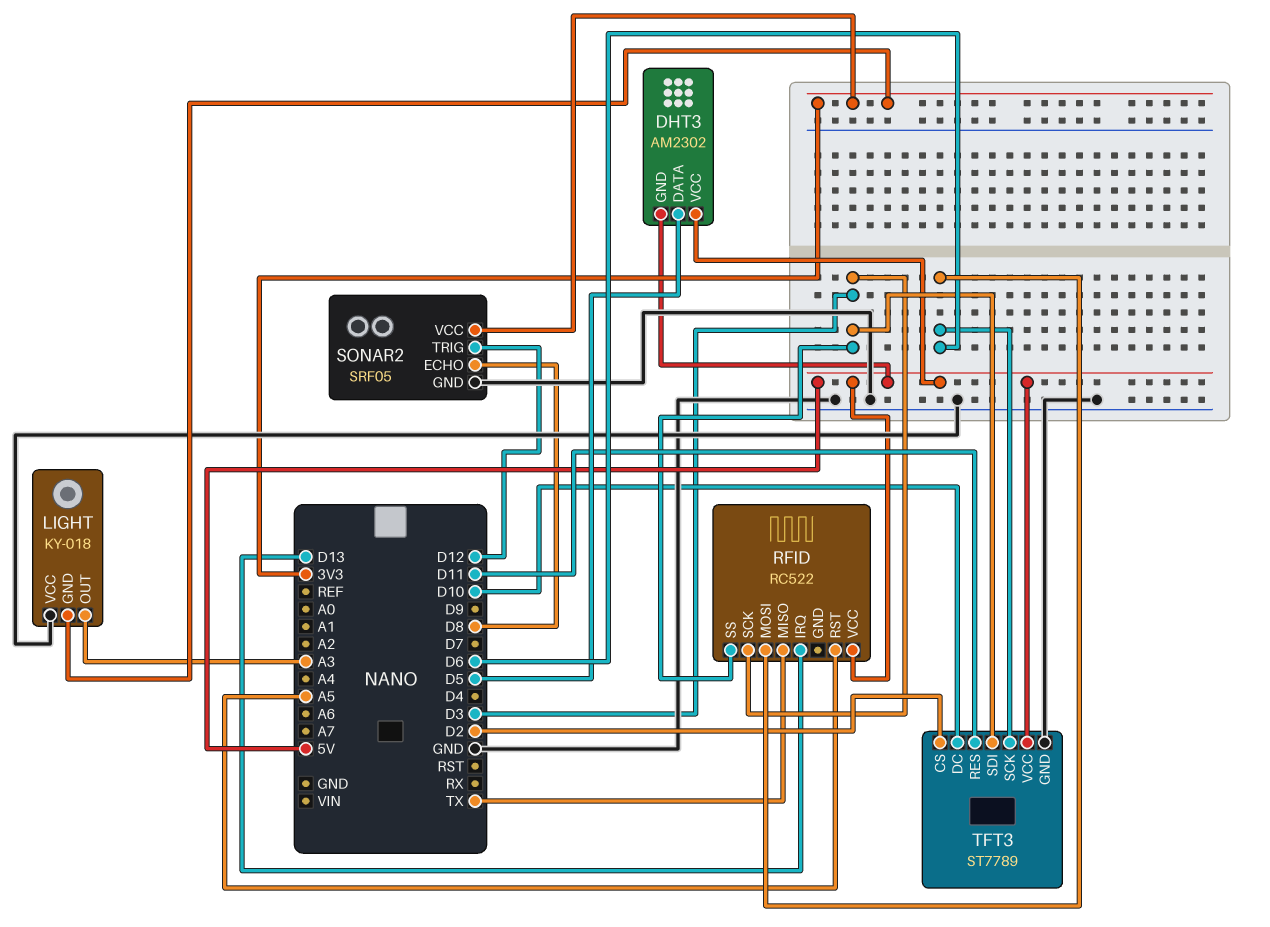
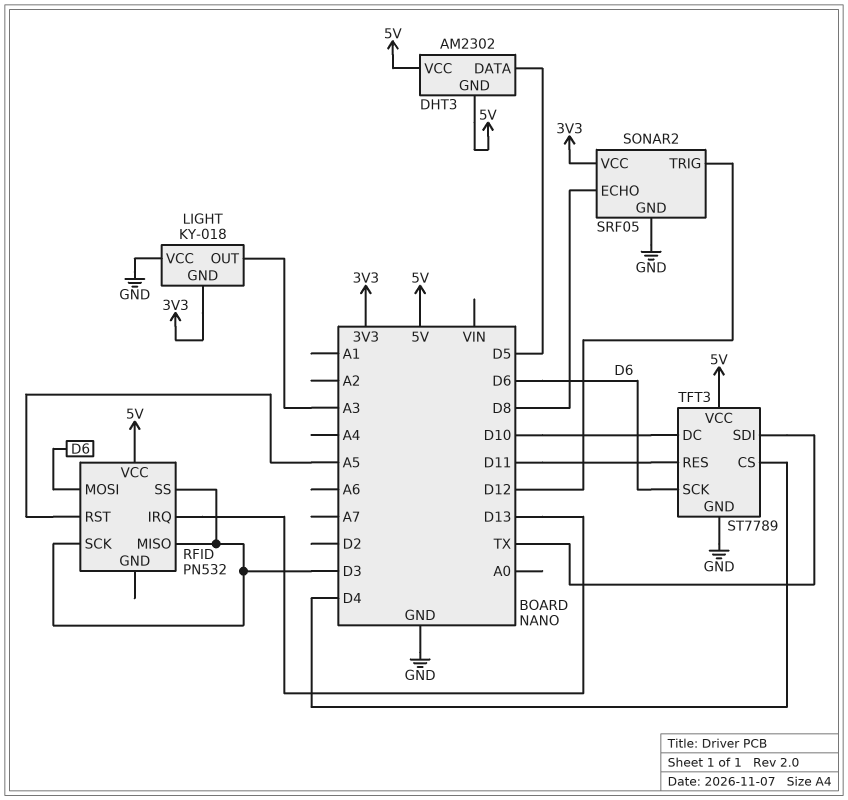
RFID: RC522 -> PN532
RFID pin MISO: TX -> D3
TFT3 pin CS: D2 -> D4
TFT3 pin SDI: D3 -> TX

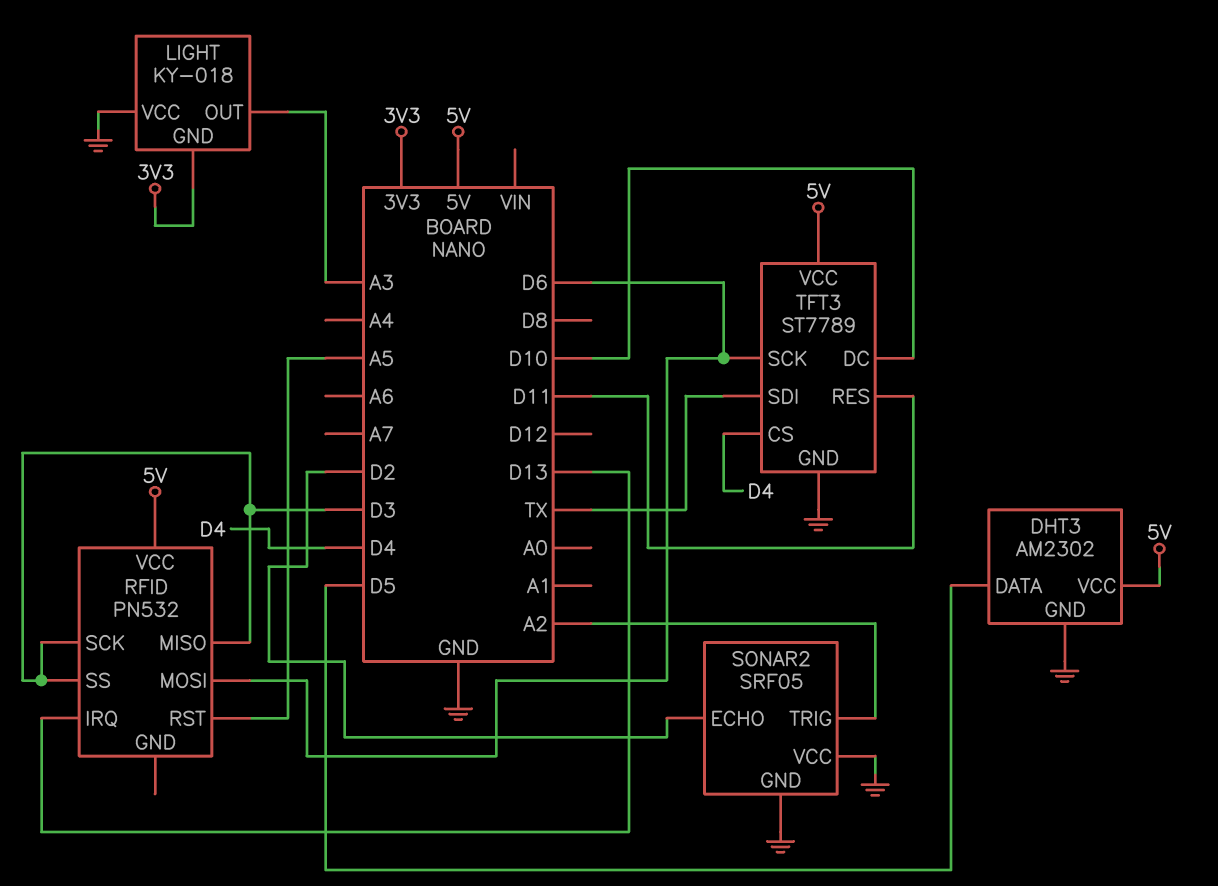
DHT3 pin GND: 5V -> GND
SONAR2 pin ECHO: D8 -> D2
SONAR2 pin TRIG: D12 -> A2
SONAR2 pin VCC: 3V3 -> GND

